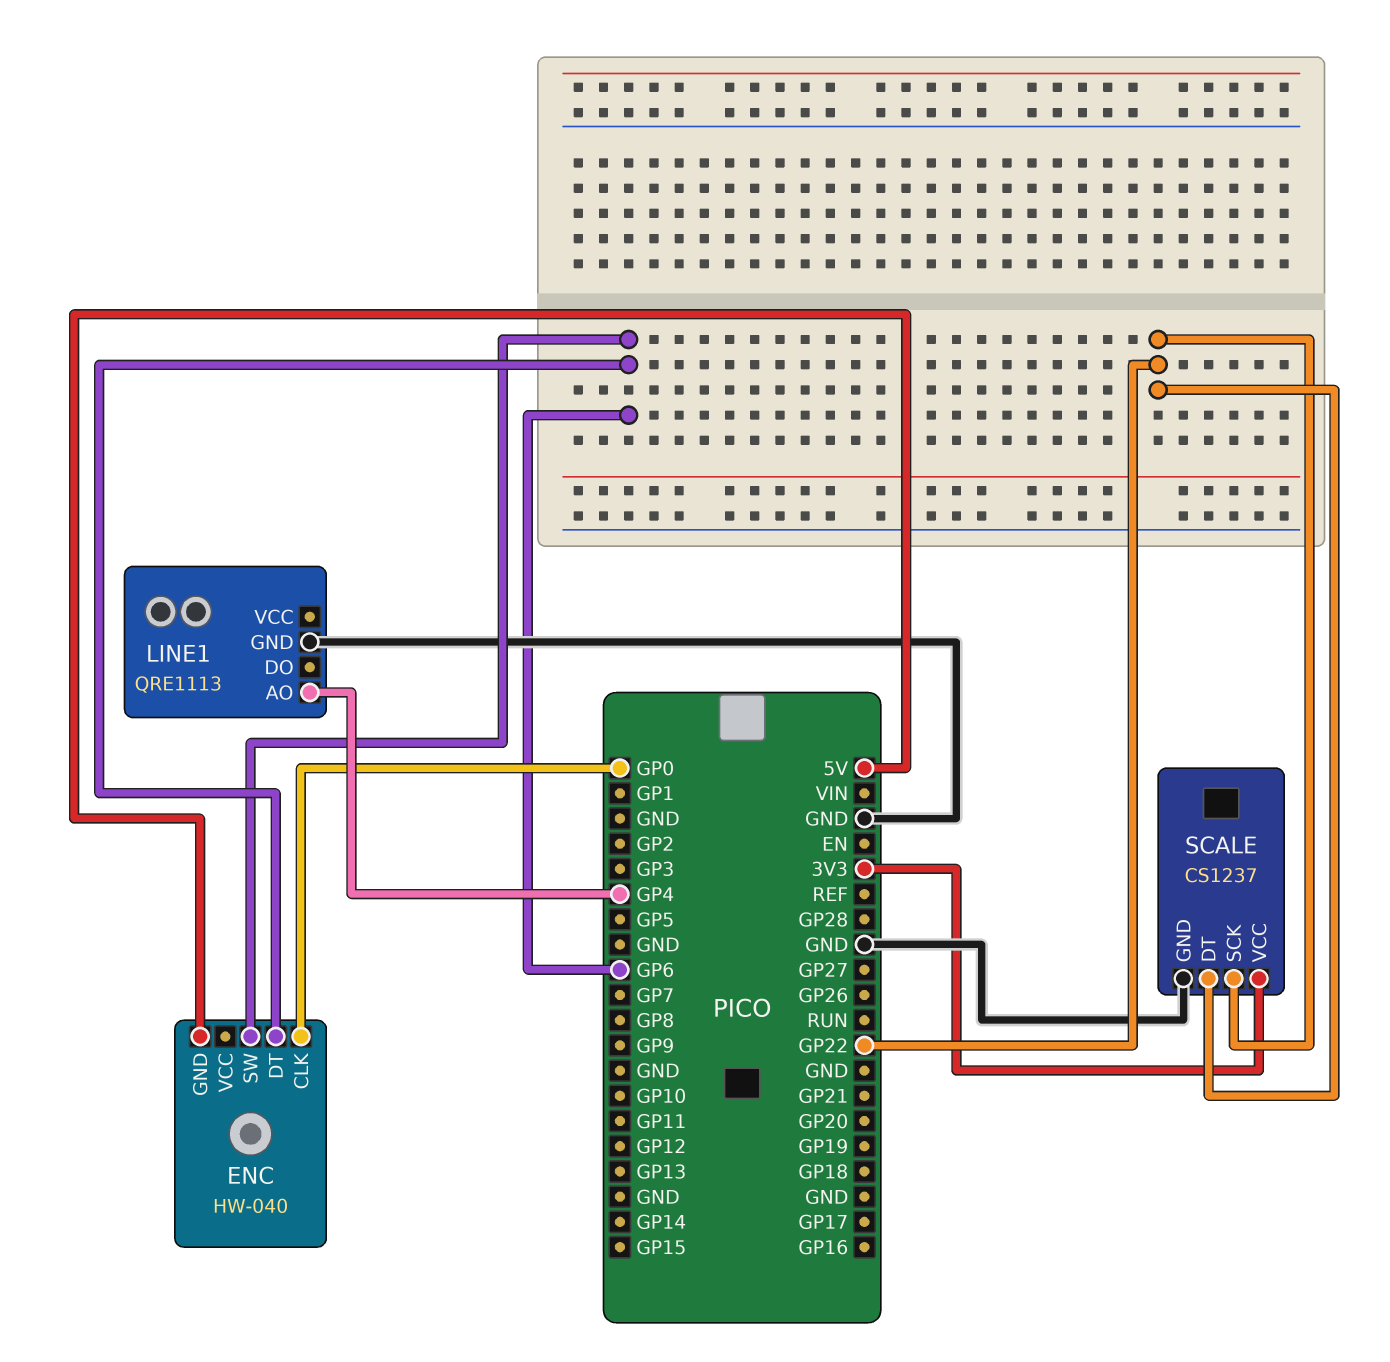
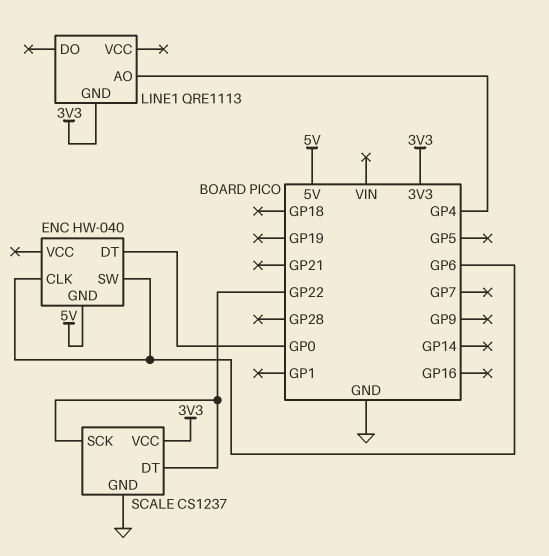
ENC pin CLK: GP0 -> GP6
ENC pin DT: GP6 -> GP0
LINE1 pin GND: GND -> 3V3

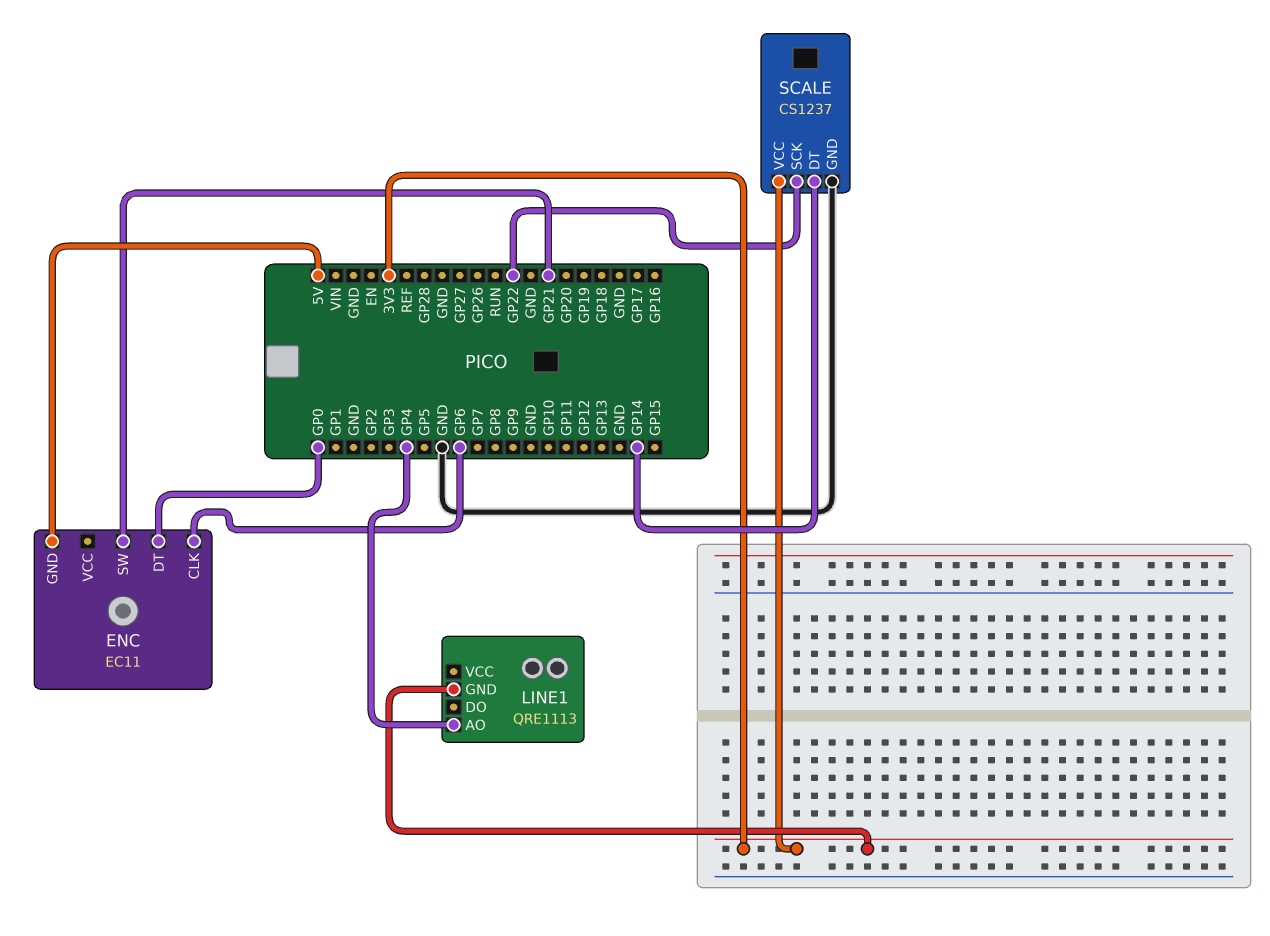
ENC: HW-040 -> EC11
ENC pin SW: GP6 -> GP21
SCALE pin DT: GP22 -> GP14

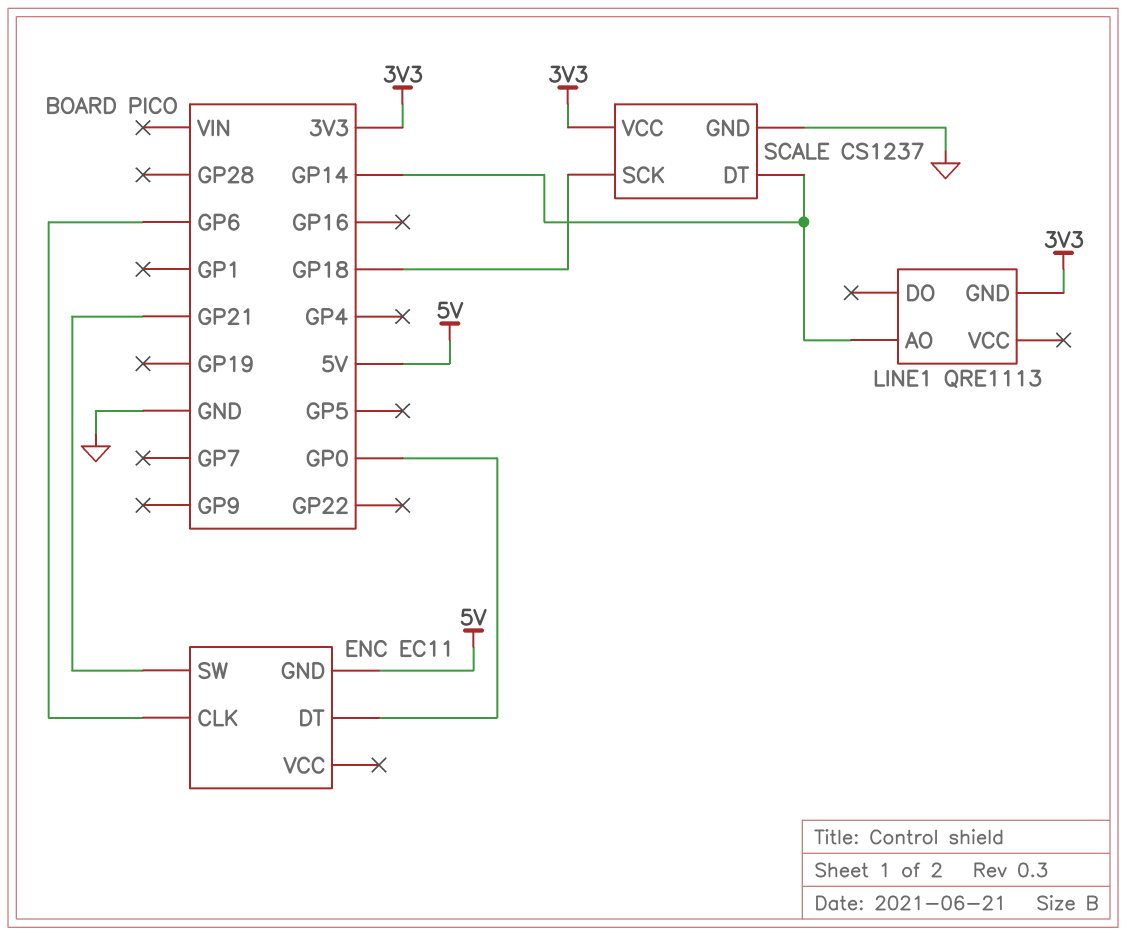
LINE1 pin AO: GP4 -> GP14
SCALE pin SCK: GP22 -> GP18

